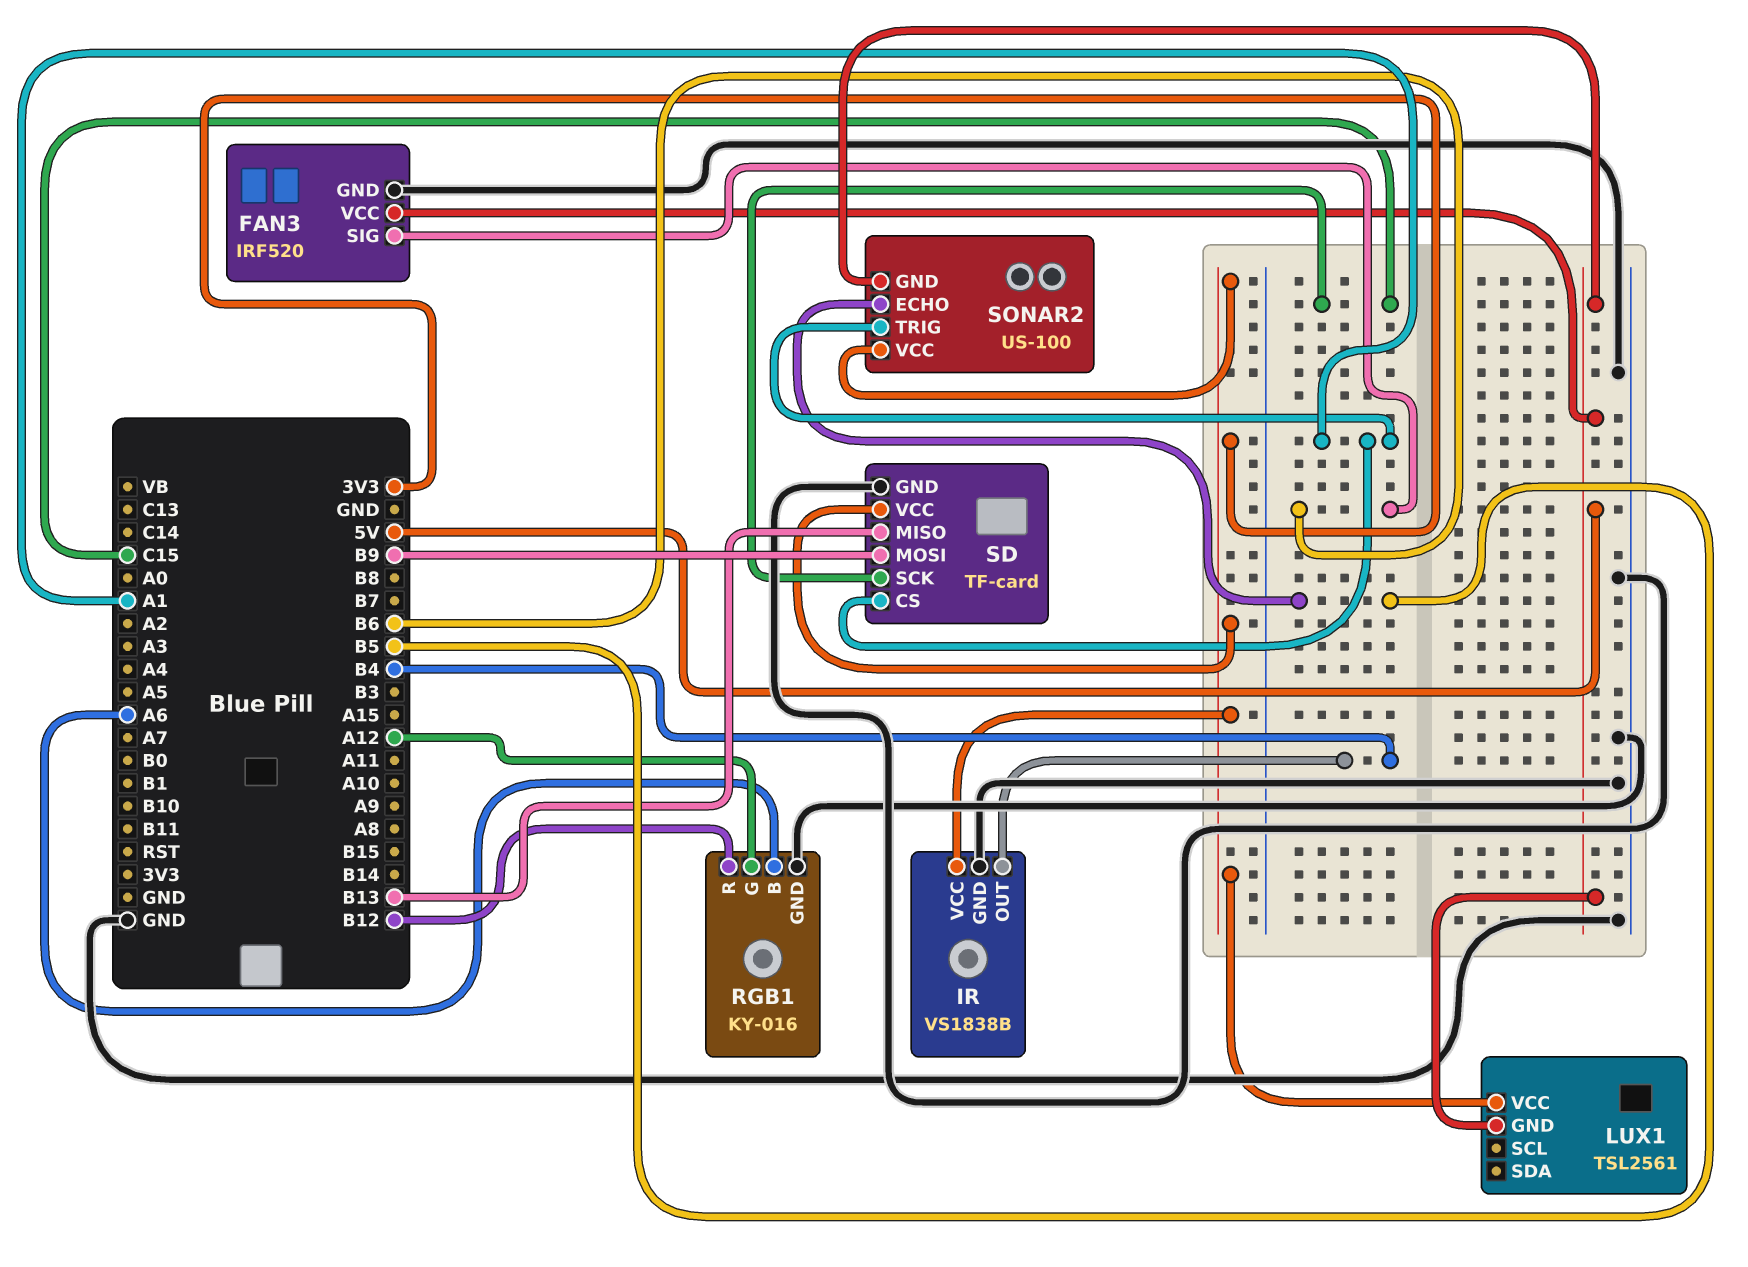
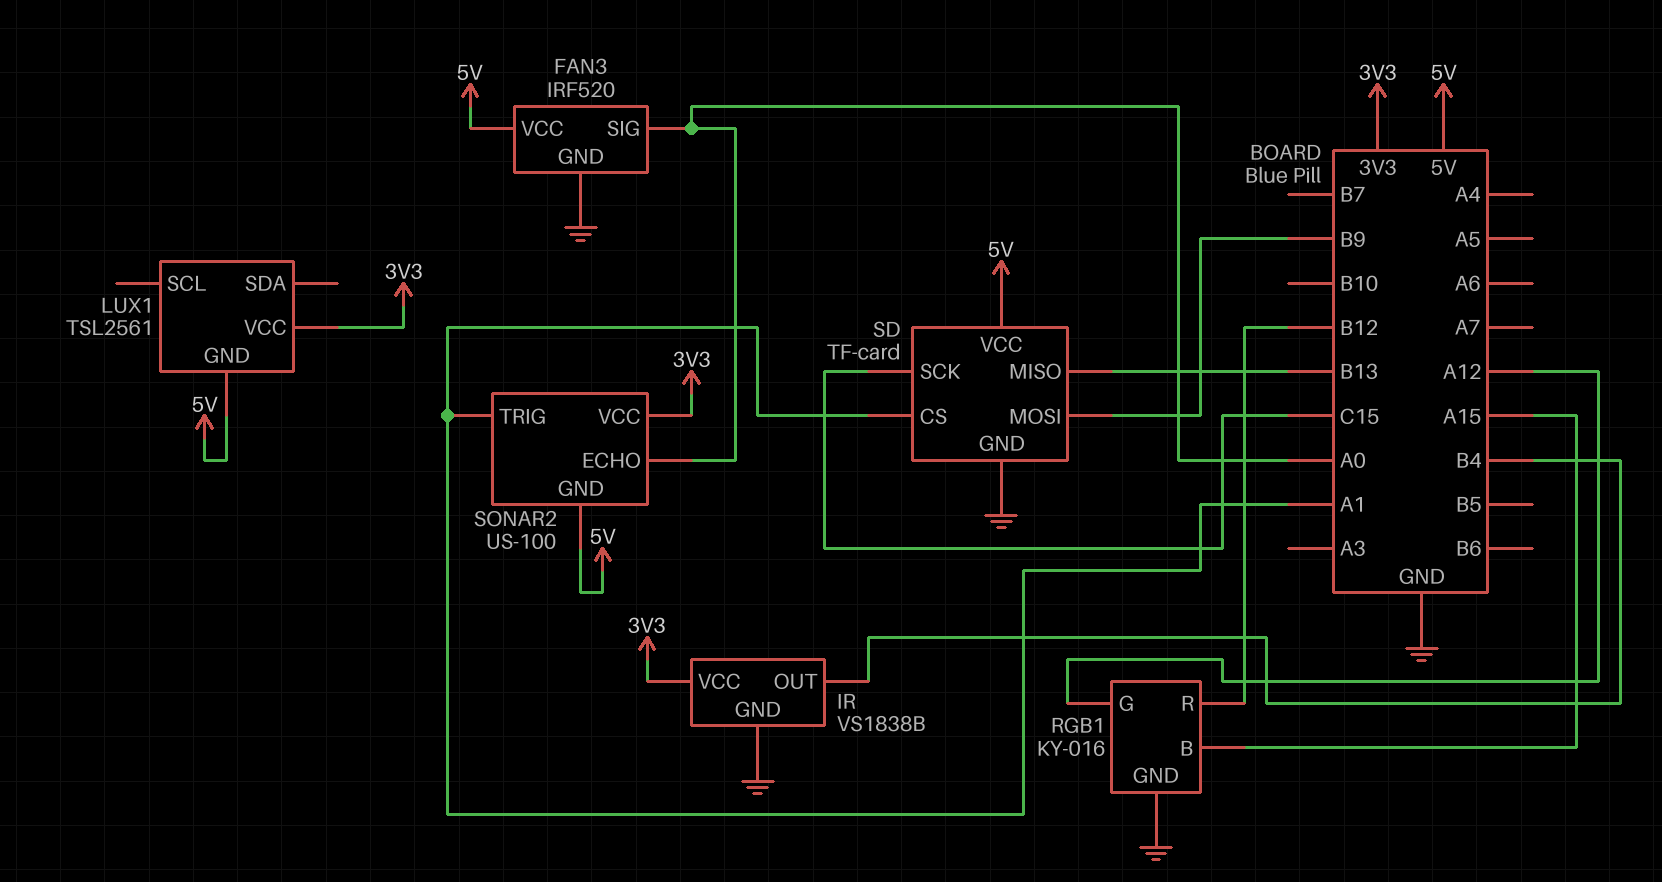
FAN3 pin SIG: B6 -> A0
RGB1 pin B: A6 -> A15
SD pin VCC: 3V3 -> 5V
SONAR2 pin ECHO: B5 -> A0

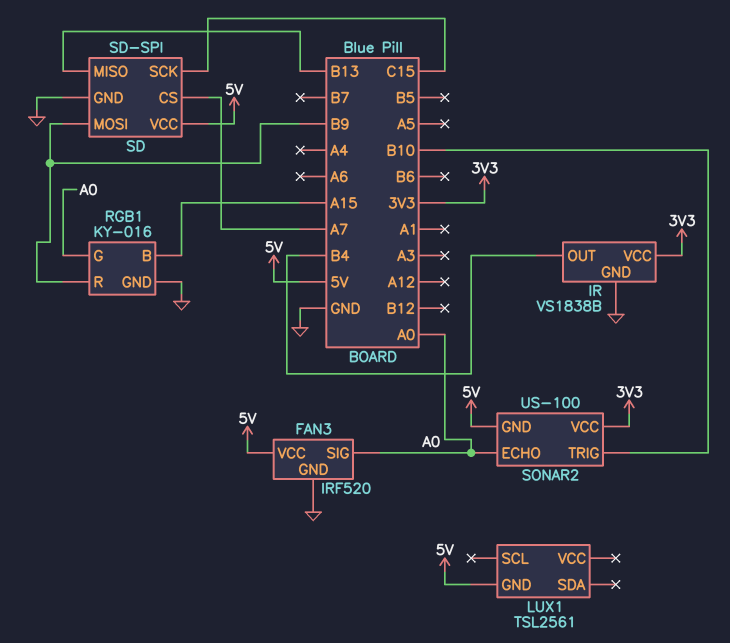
LUX1 pin VCC: 3V3 -> none
RGB1 pin G: A12 -> A0
RGB1 pin R: B12 -> B9
SD: TF-card -> SD-SPI
SD pin CS: A1 -> A7
SONAR2 pin TRIG: A1 -> B10

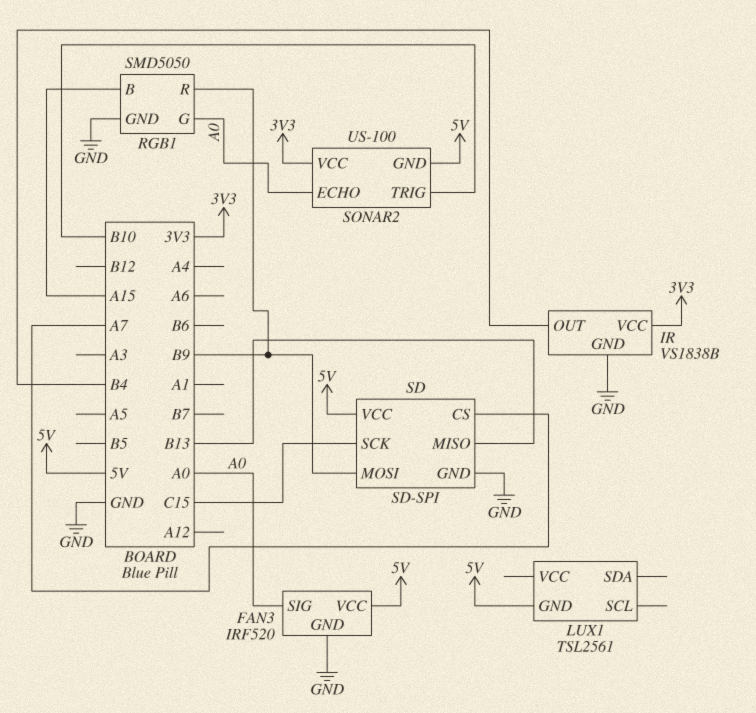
RGB1: KY-016 -> SMD5050

